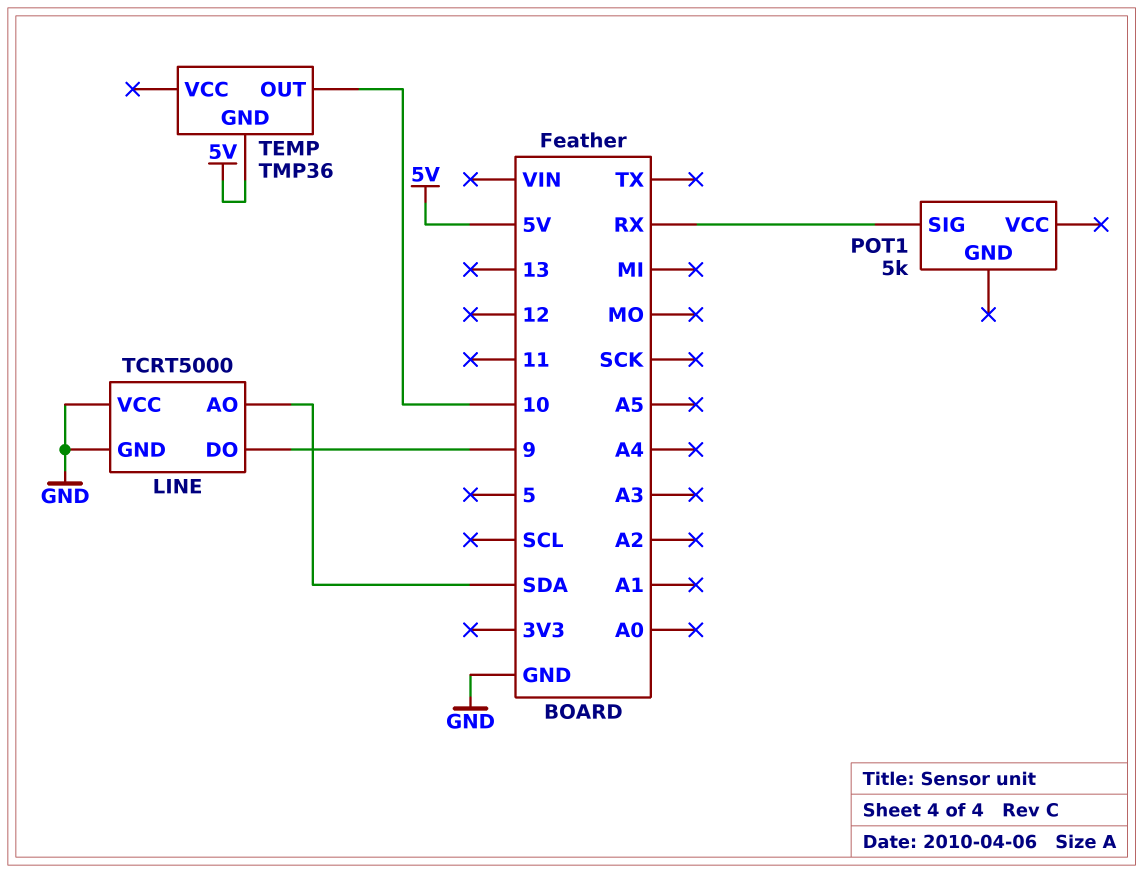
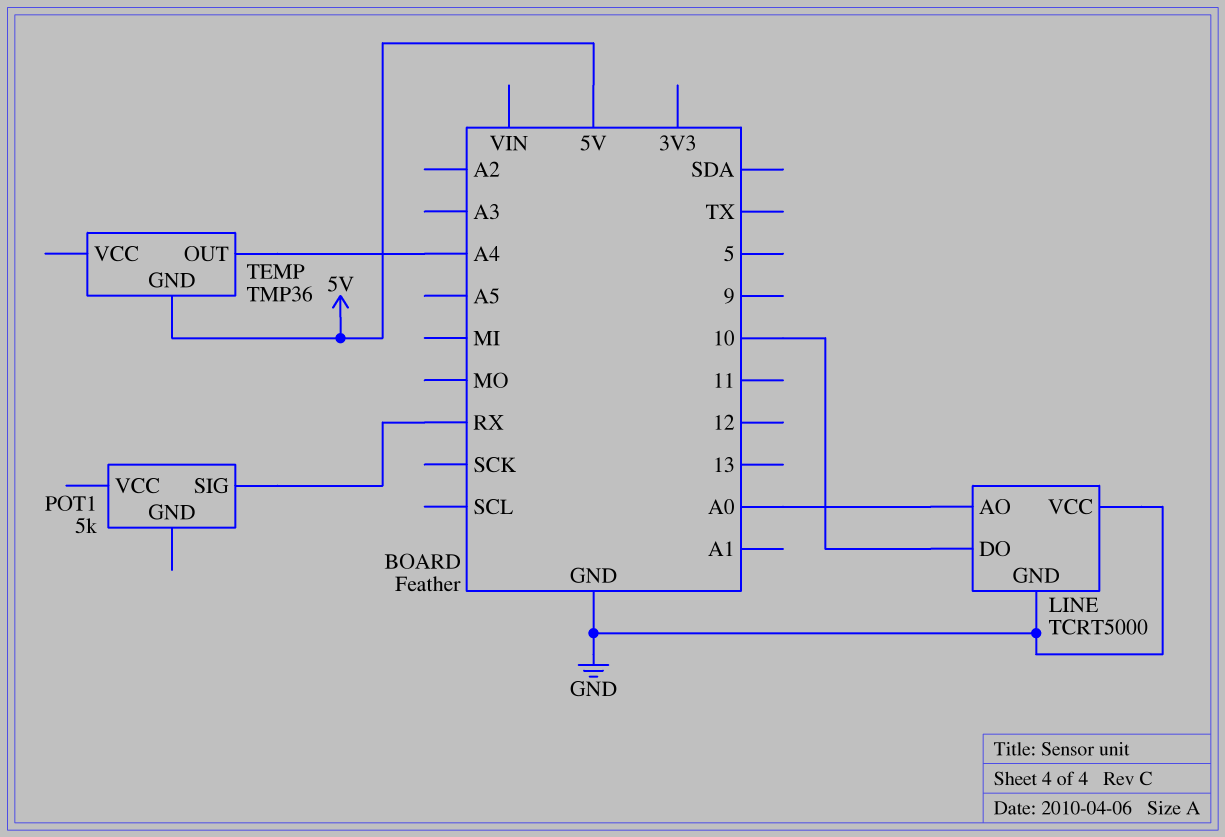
LINE pin AO: SDA -> A0
LINE pin DO: 9 -> 10
TEMP pin OUT: 10 -> A4

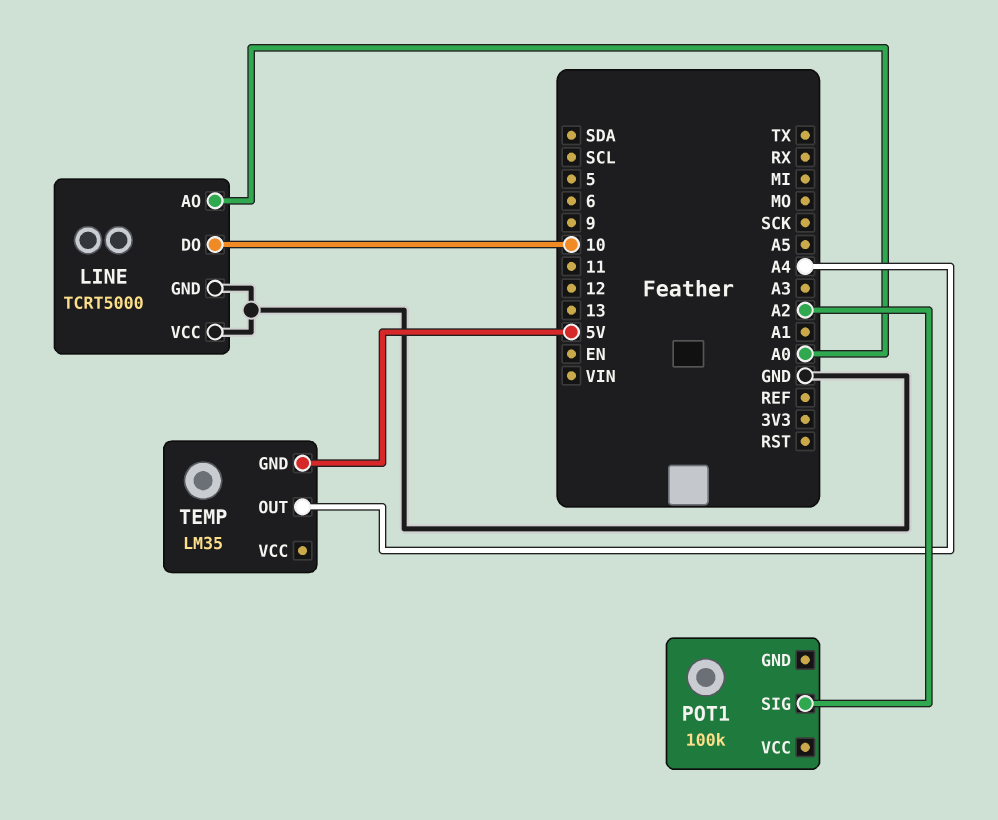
POT1: 5k -> 100k
POT1 pin SIG: RX -> A2
TEMP: TMP36 -> LM35

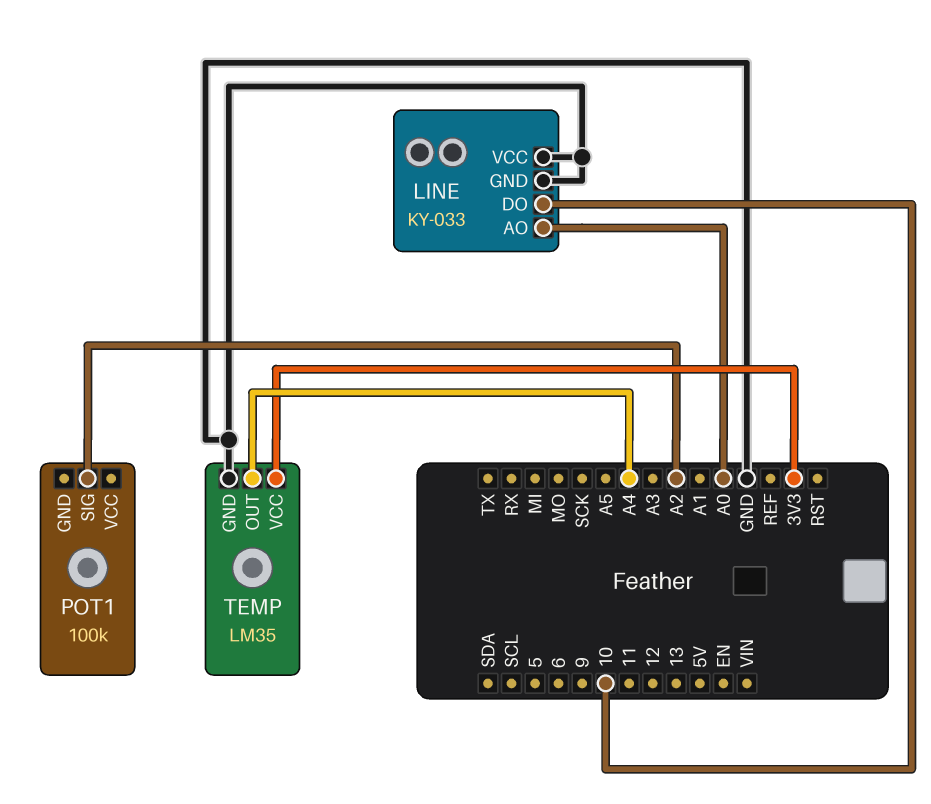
LINE: TCRT5000 -> KY-033
TEMP pin GND: 5V -> GND
TEMP pin VCC: none -> 3V3

